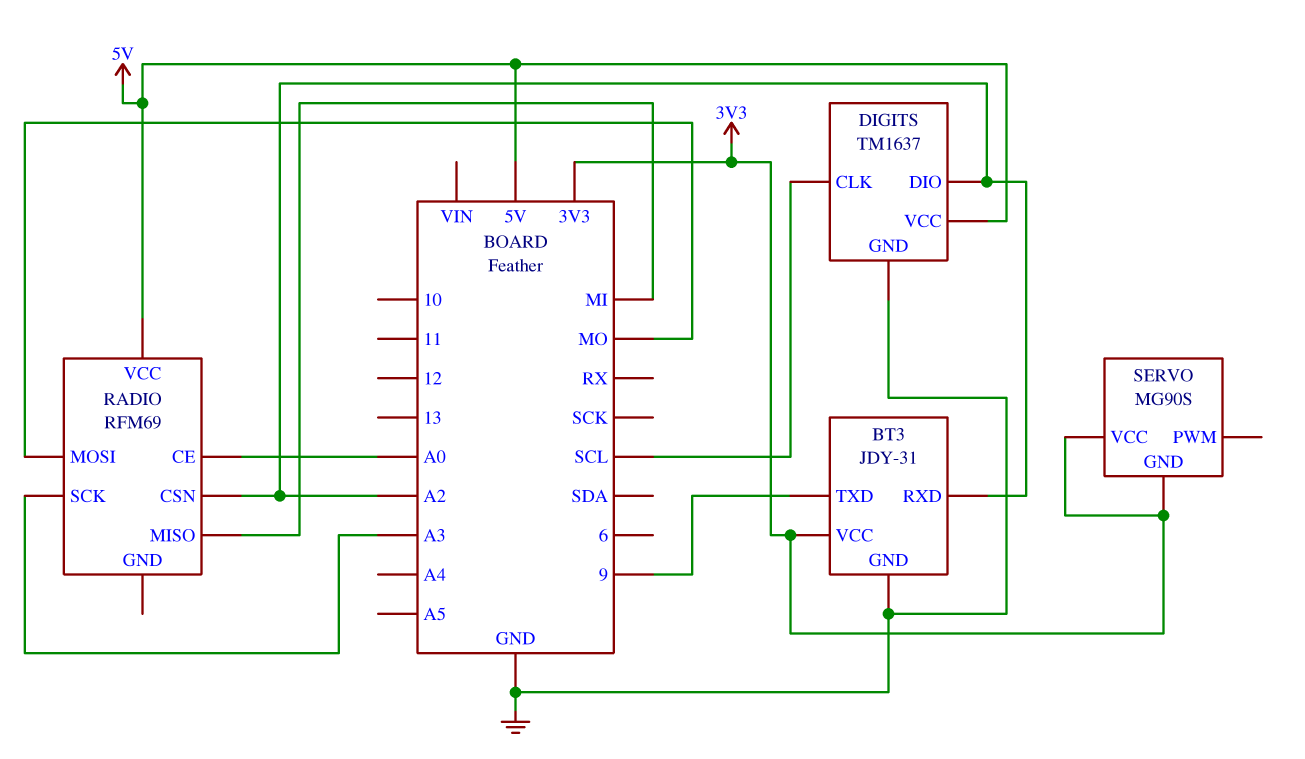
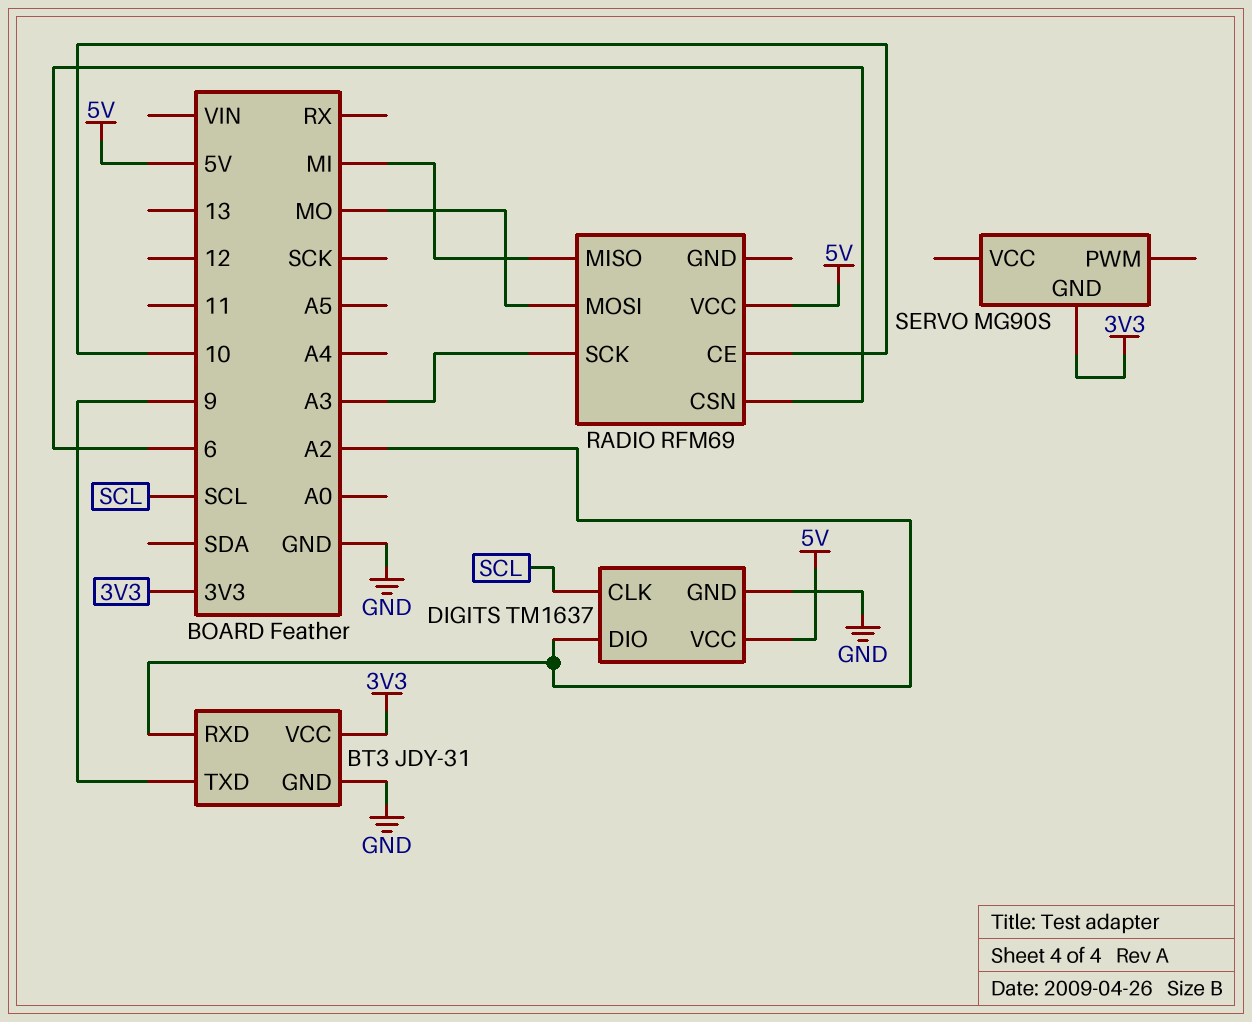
RADIO pin CE: A0 -> 10
RADIO pin CSN: A2 -> 6
SERVO pin VCC: 3V3 -> none

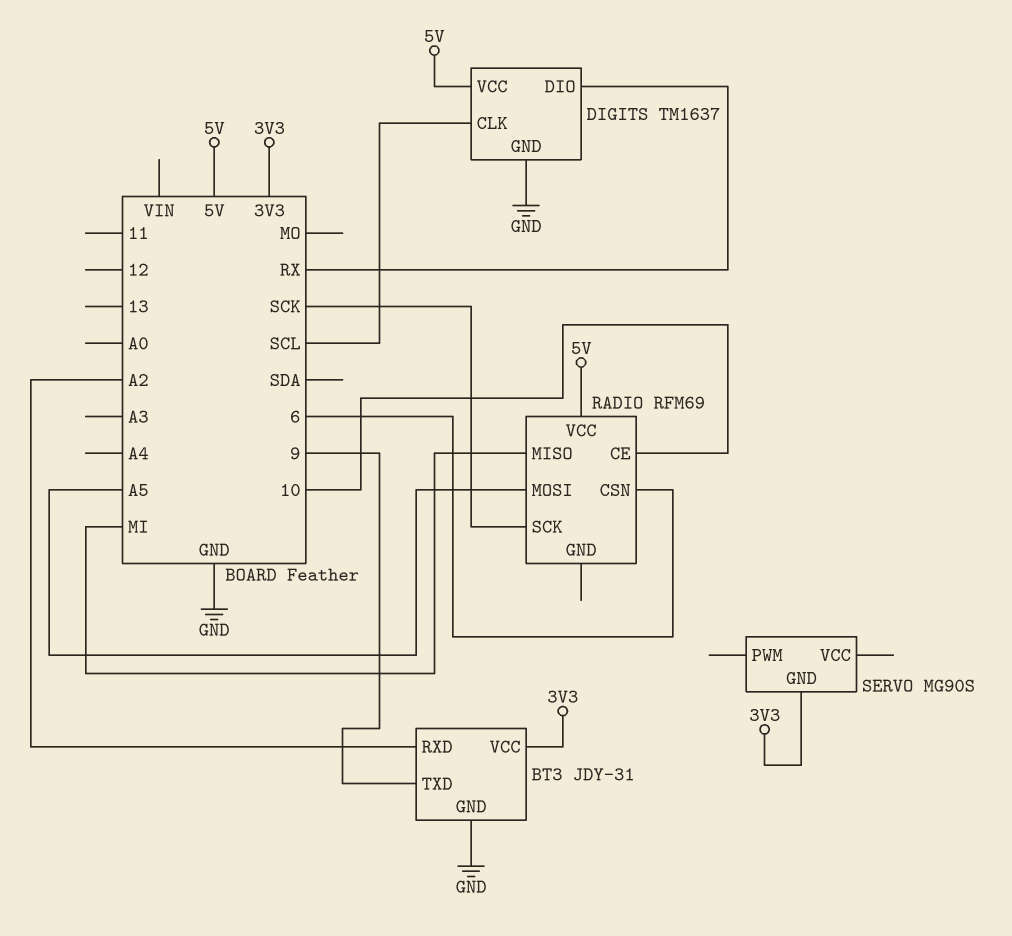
DIGITS pin DIO: A2 -> RX
RADIO pin MOSI: MO -> A5
RADIO pin SCK: A3 -> SCK

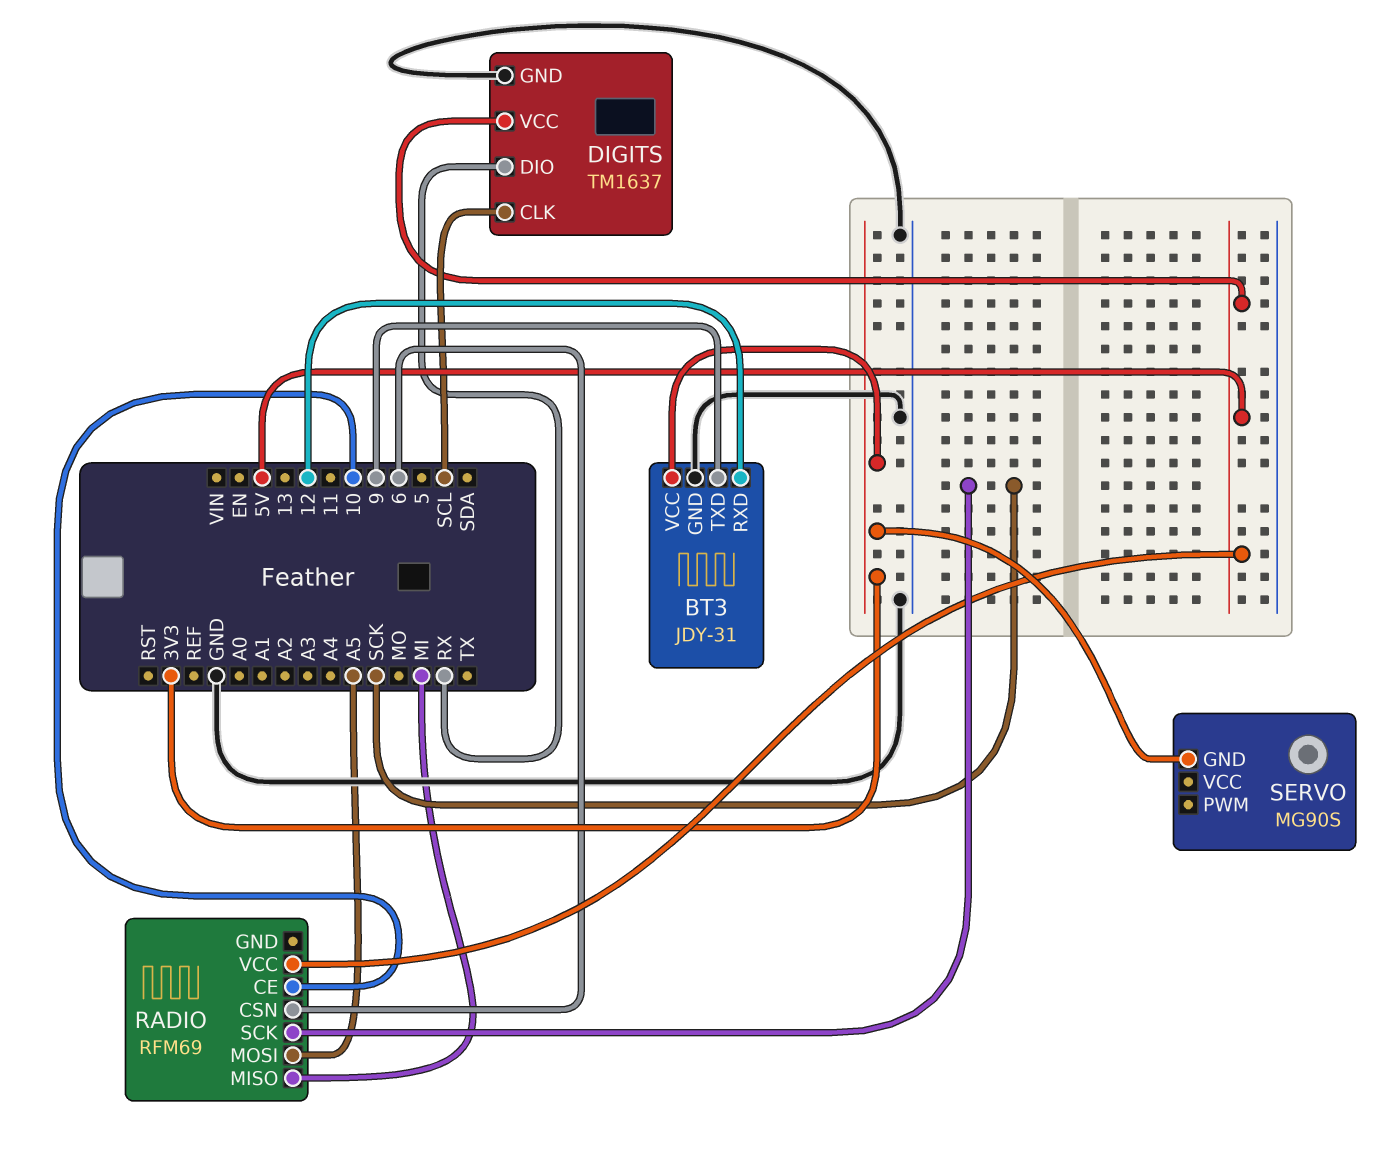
BT3 pin RXD: A2 -> 12

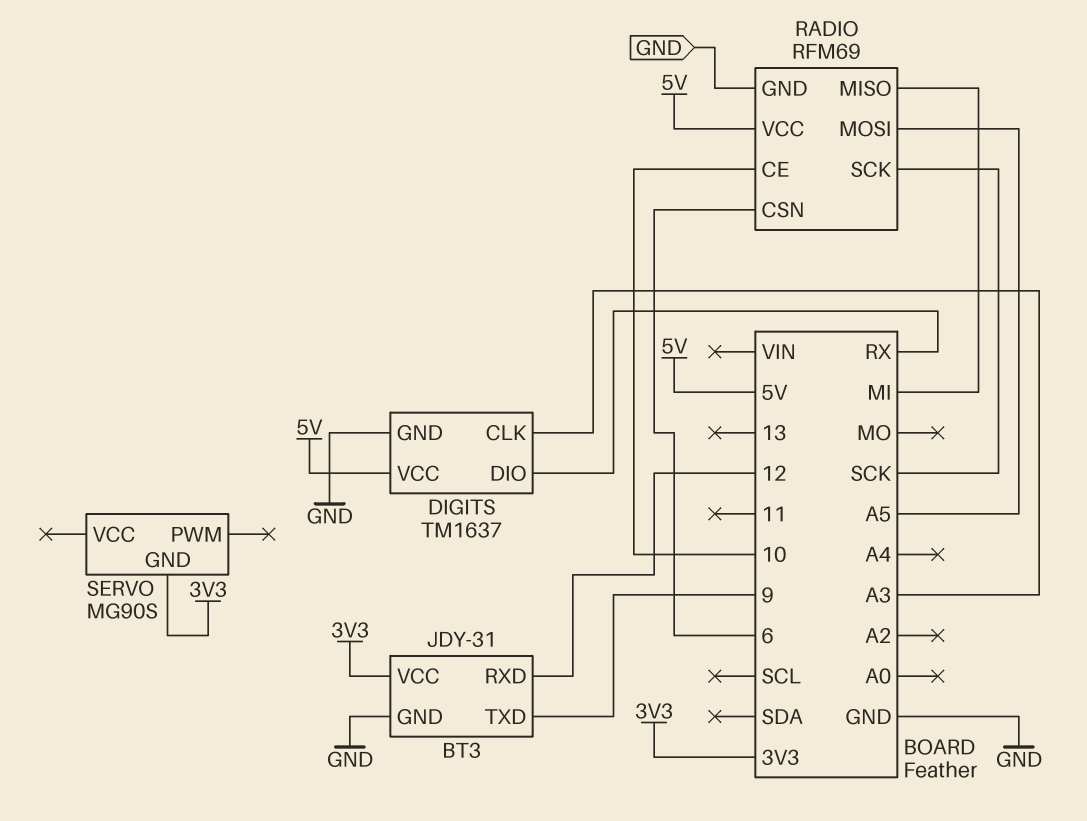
DIGITS pin CLK: SCL -> A3
RADIO pin GND: none -> GND

